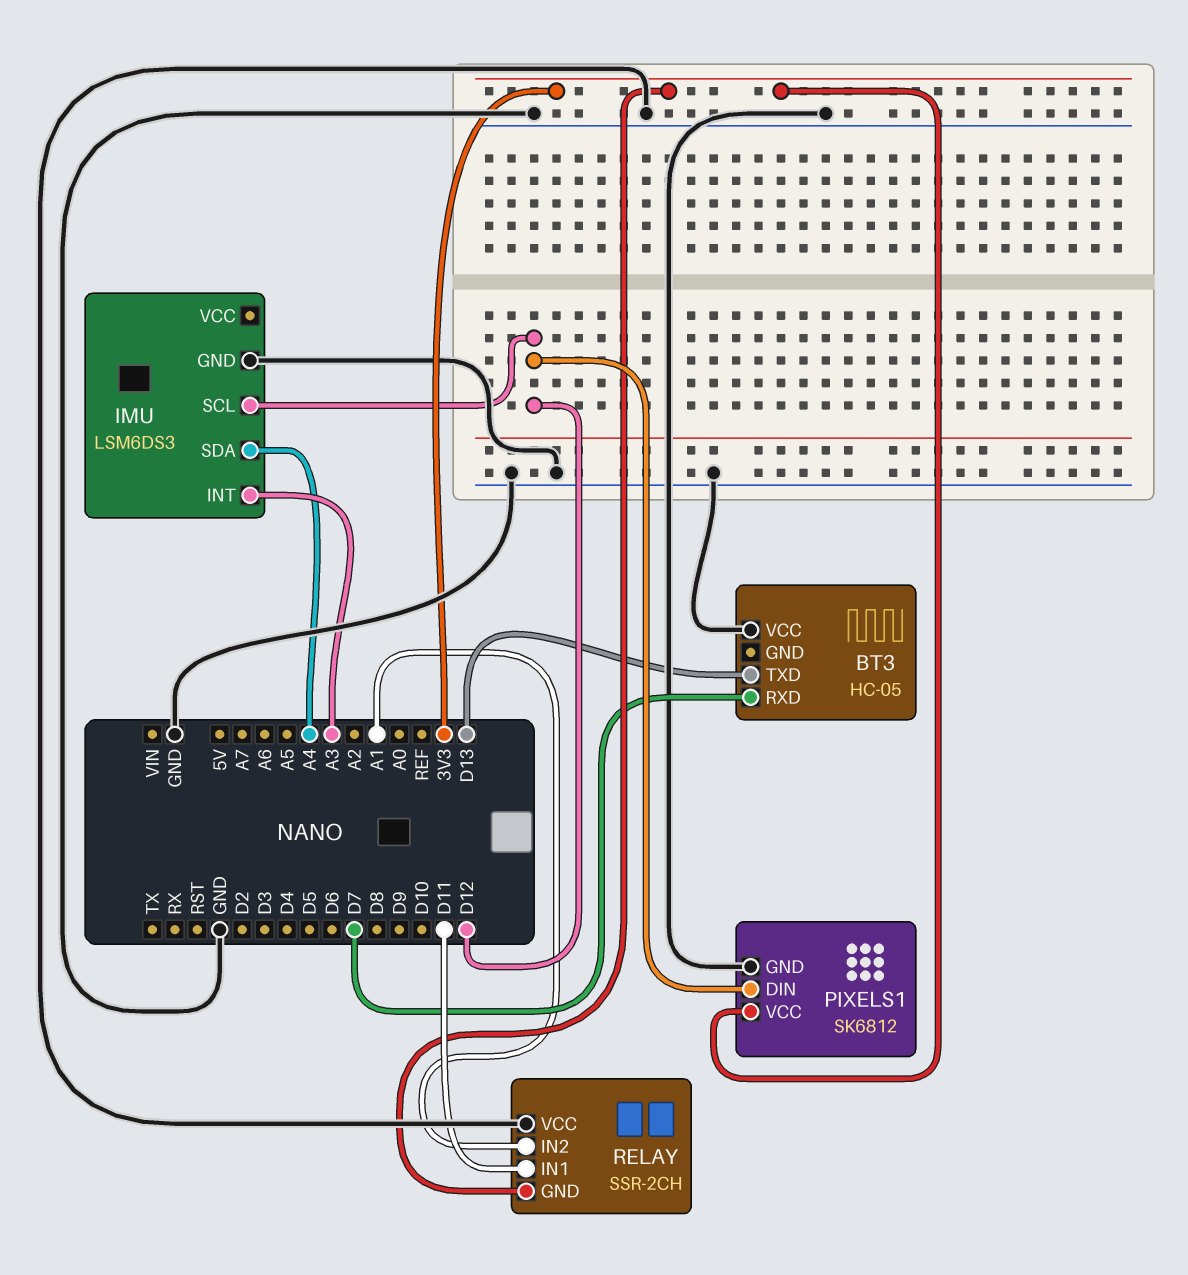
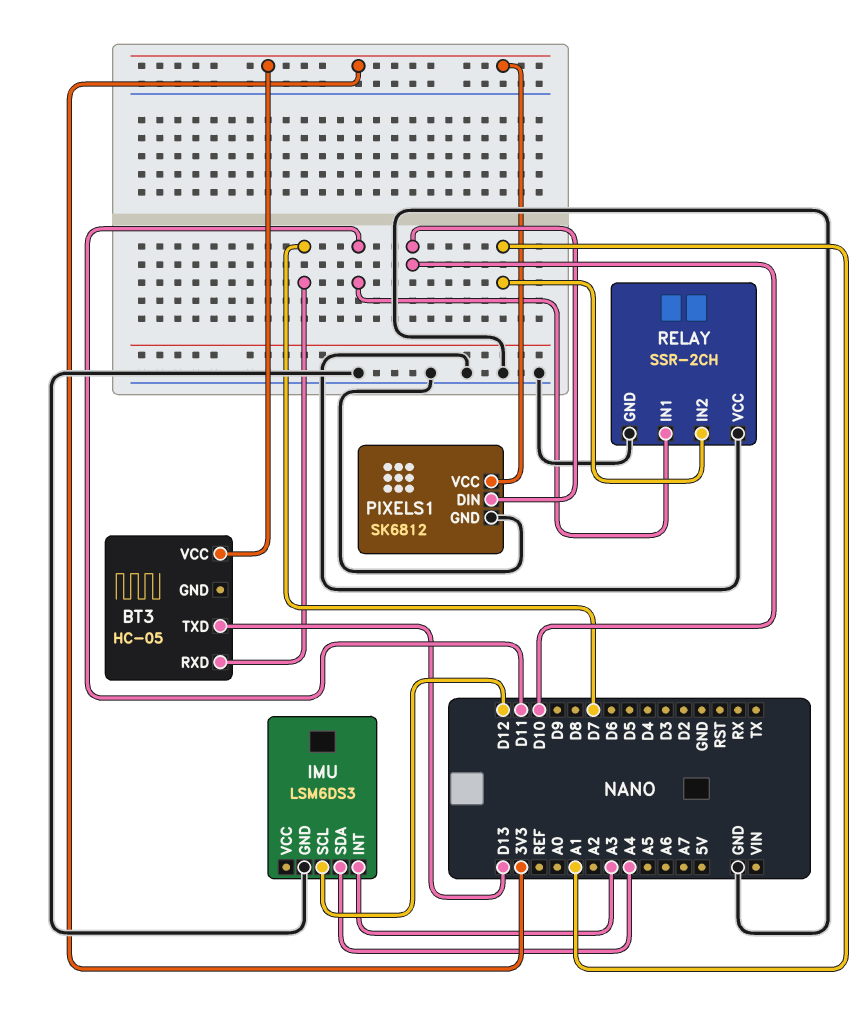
BT3 pin VCC: GND -> 3V3
PIXELS1 pin DIN: D12 -> D10
RELAY pin GND: 3V3 -> GND

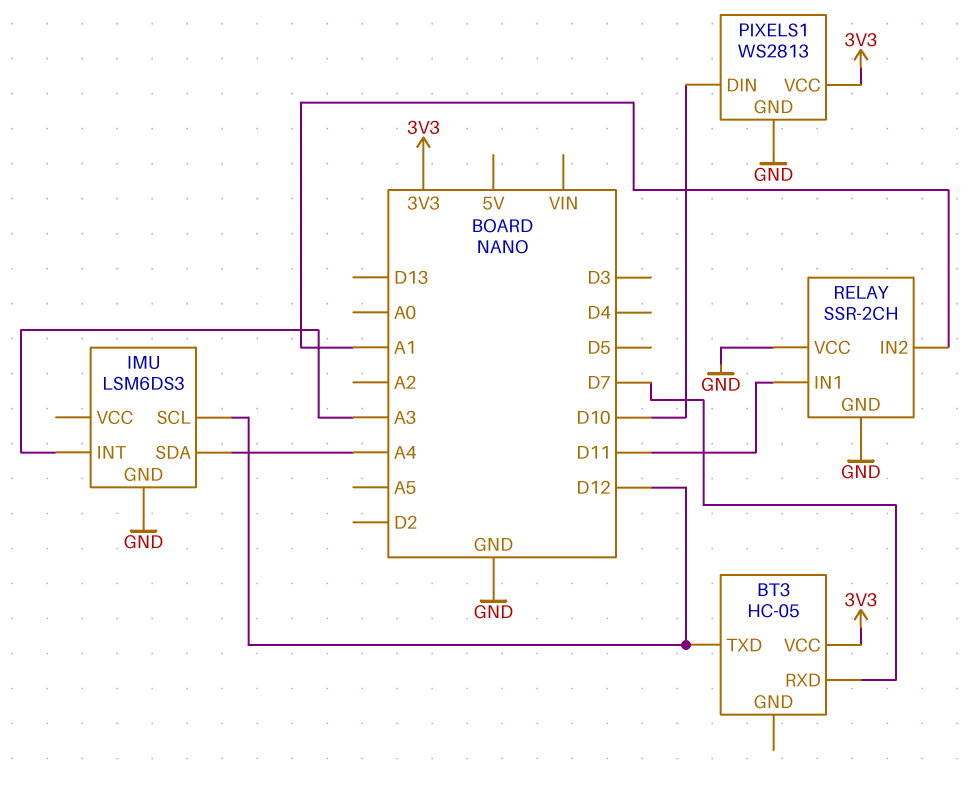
BT3 pin TXD: D13 -> D12
PIXELS1: SK6812 -> WS2813

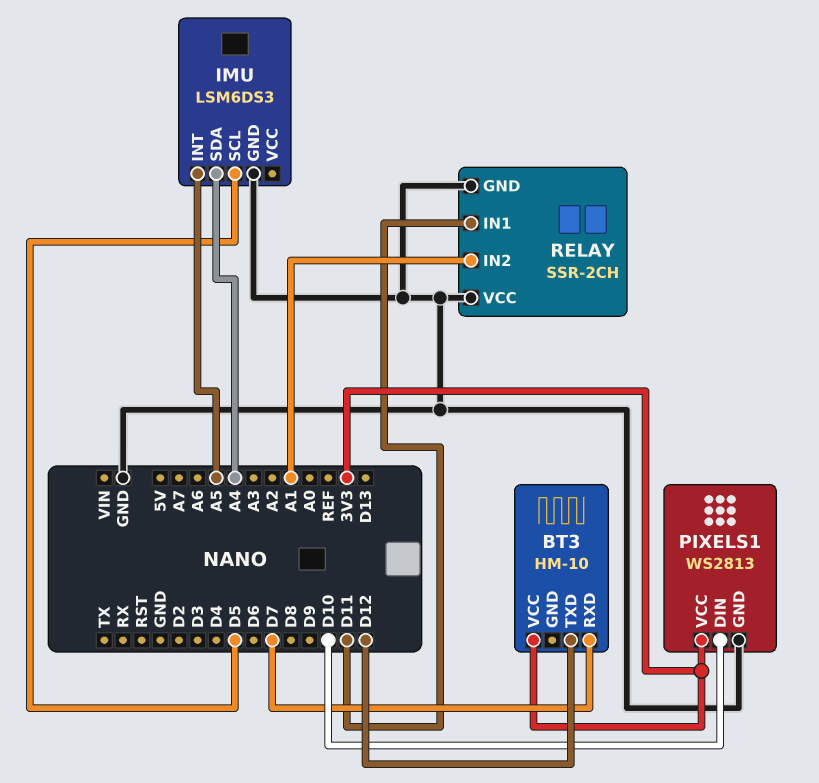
BT3: HC-05 -> HM-10
IMU pin INT: A3 -> A5
IMU pin SCL: D12 -> D5

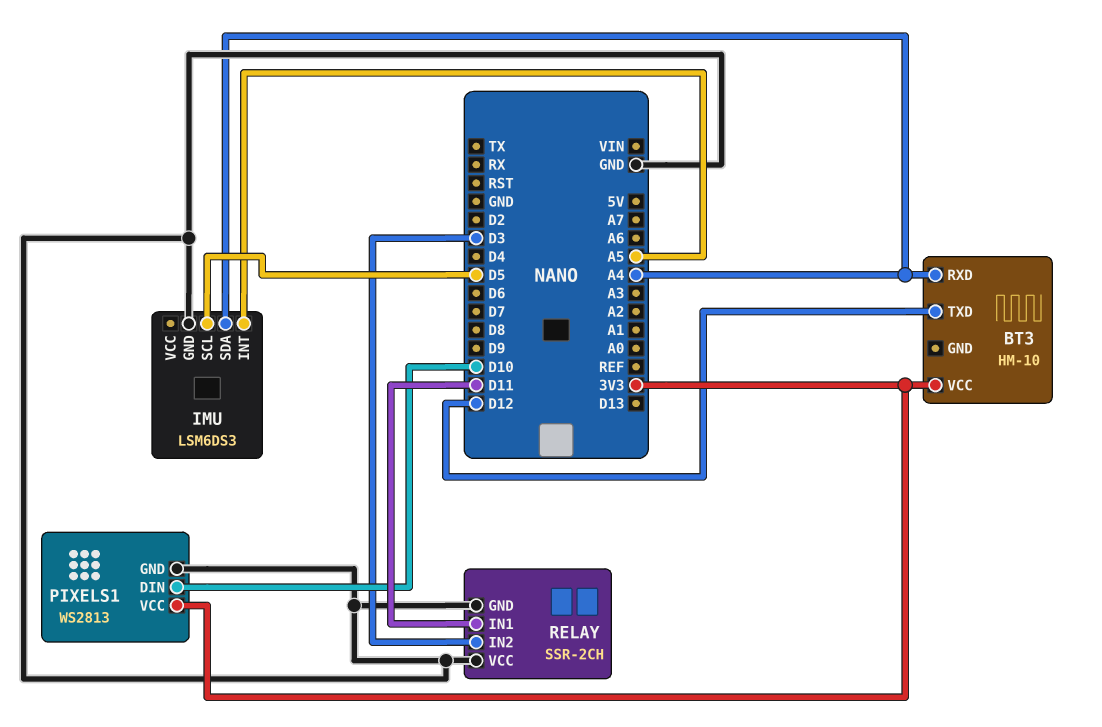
BT3 pin RXD: D7 -> A4
RELAY pin IN2: A1 -> D3

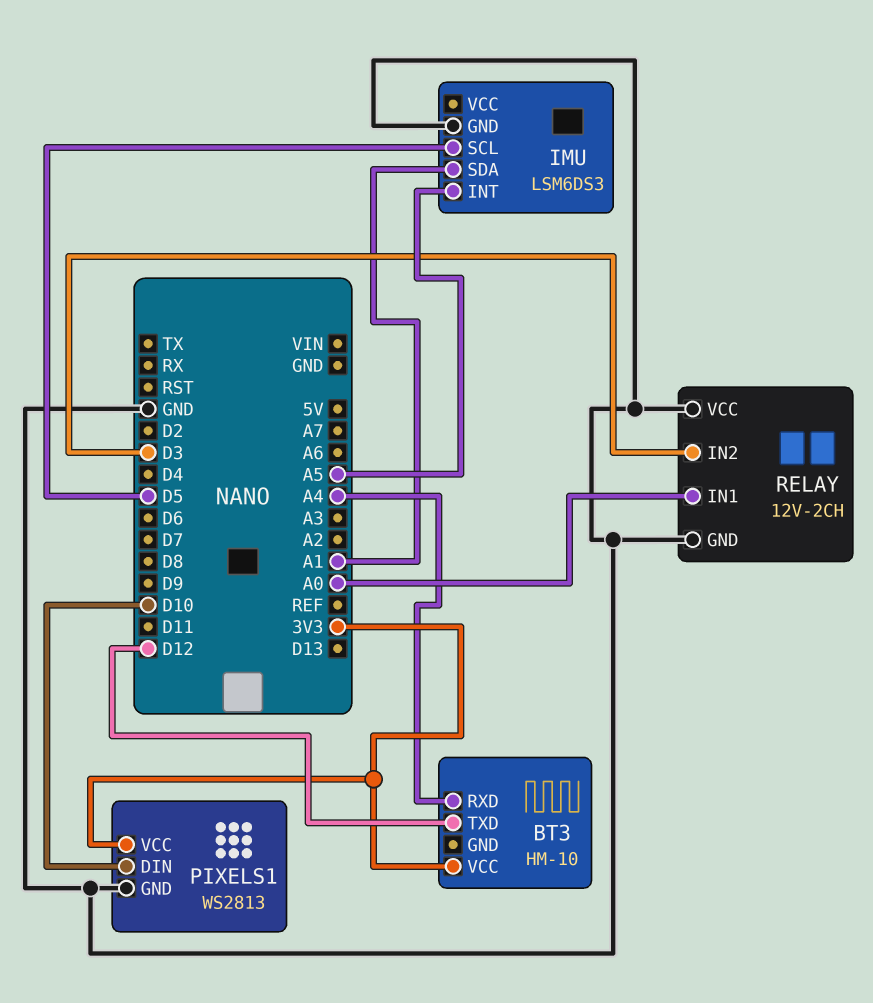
IMU pin SDA: A4 -> A1
RELAY: SSR-2CH -> 12V-2CH
RELAY pin IN1: D11 -> A0

